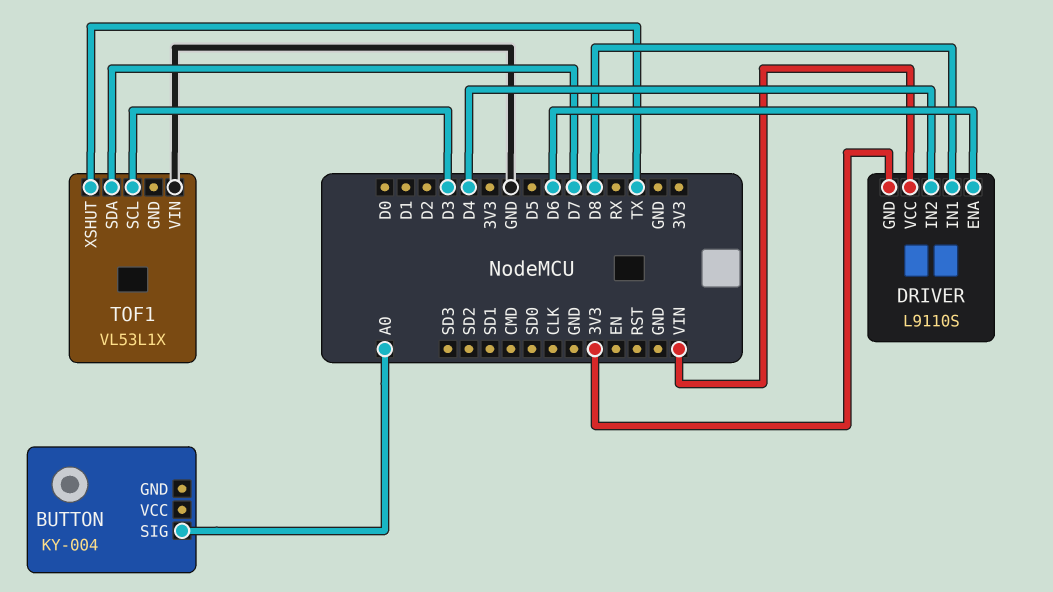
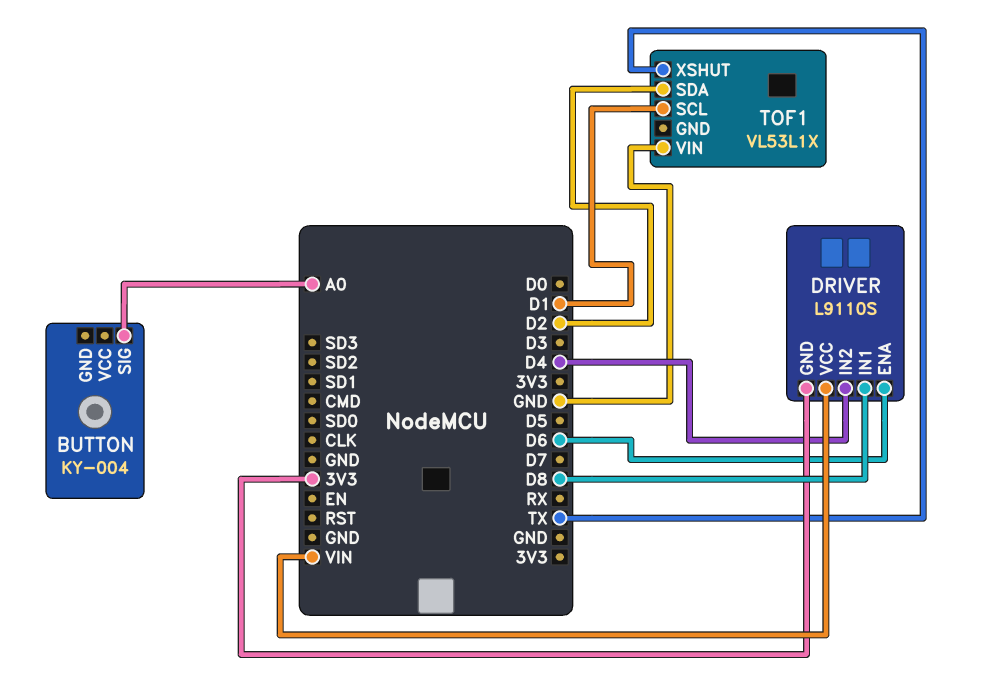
TOF1 pin SCL: D3 -> D1
TOF1 pin SDA: D7 -> D2

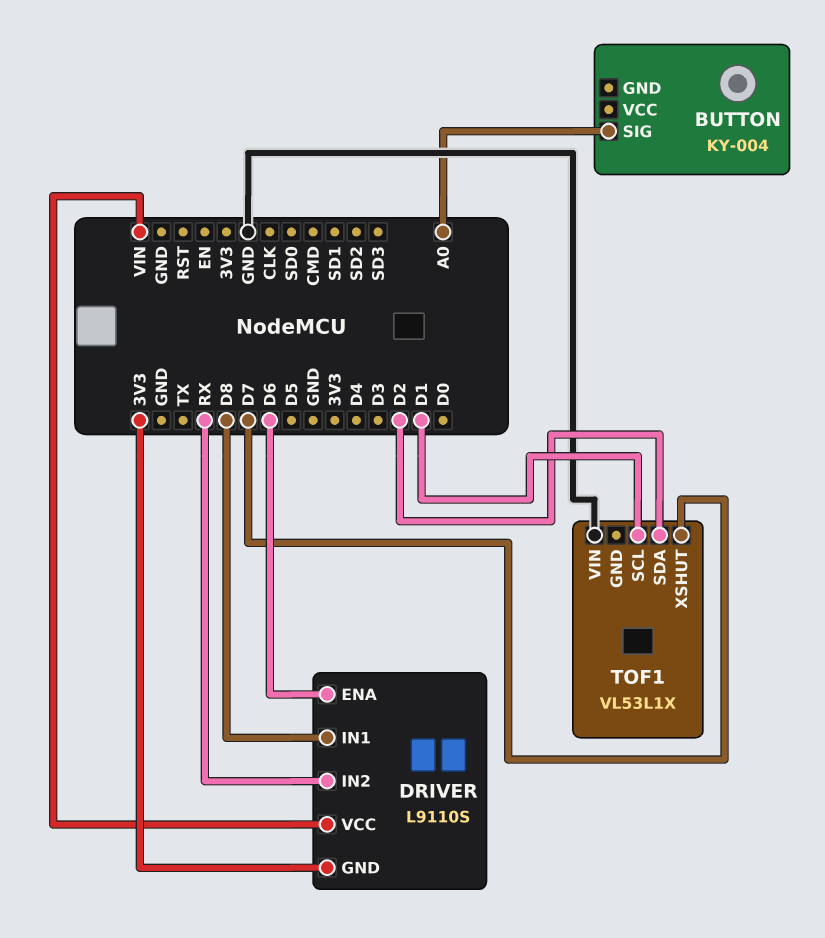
DRIVER pin IN2: D4 -> RX
TOF1 pin XSHUT: TX -> D7

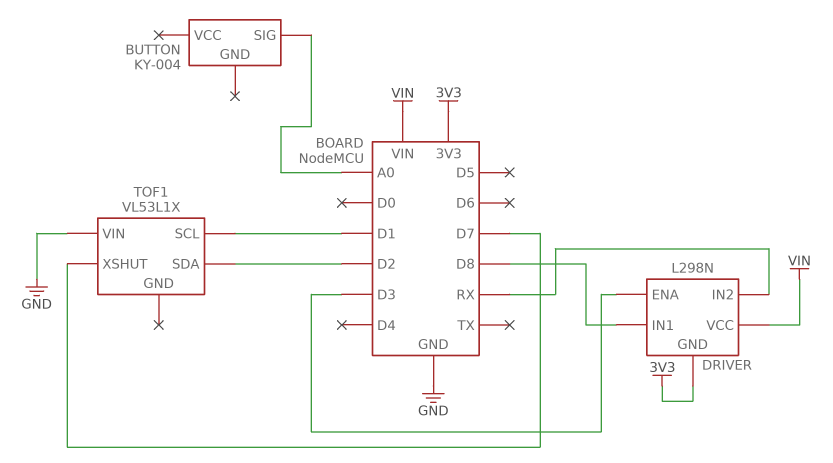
DRIVER: L9110S -> L298N
DRIVER pin ENA: D6 -> D3

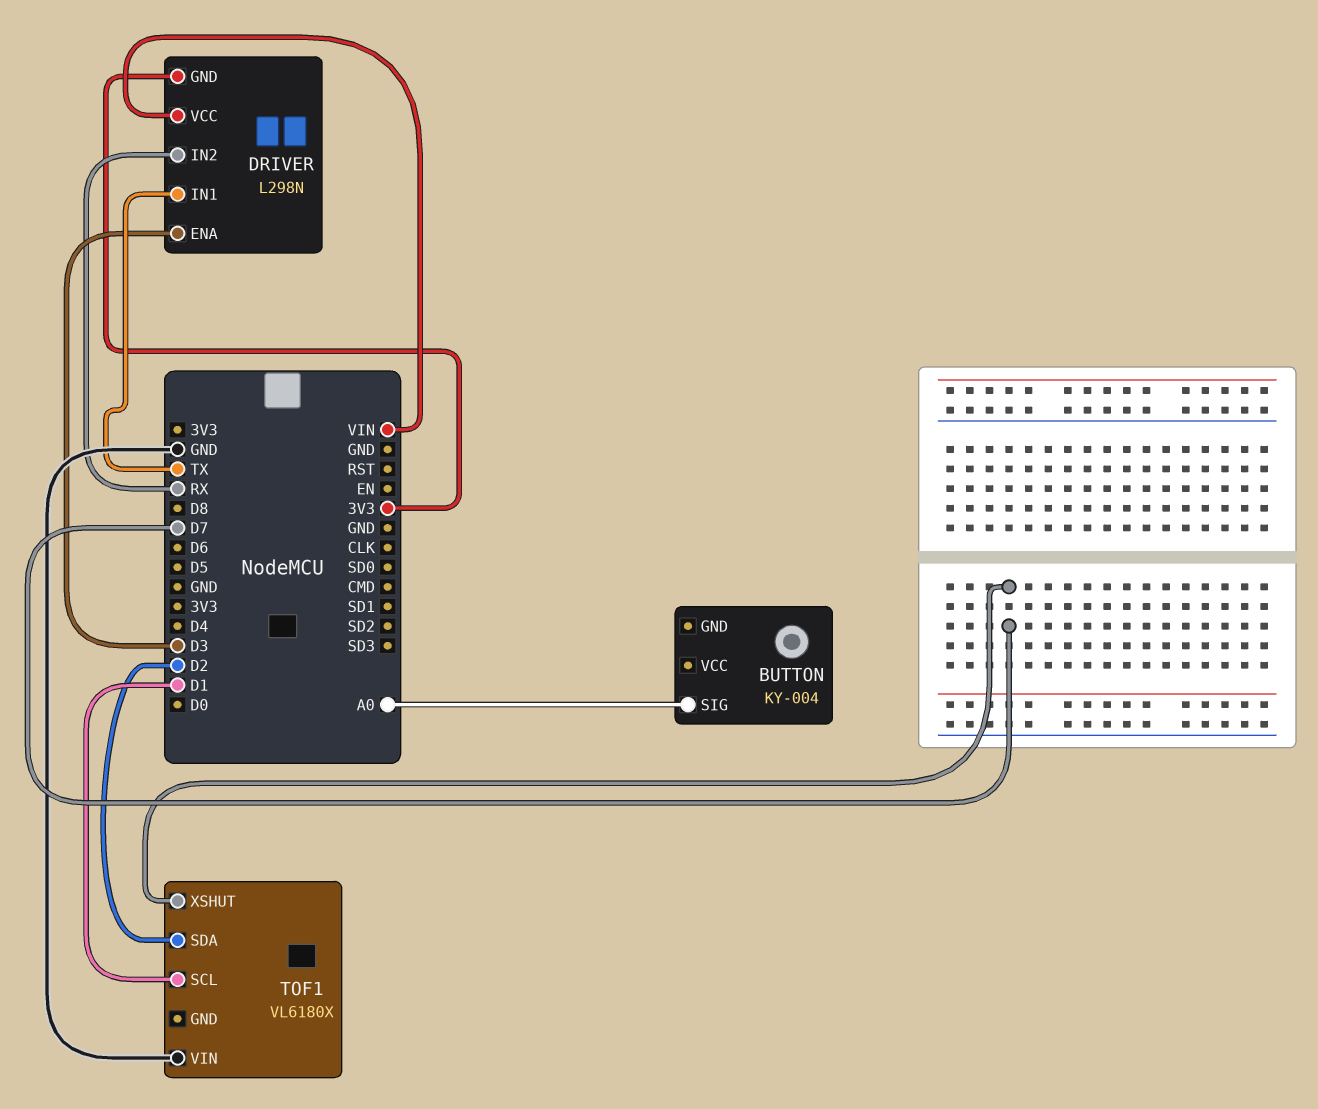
DRIVER pin IN1: D8 -> TX
TOF1: VL53L1X -> VL6180X

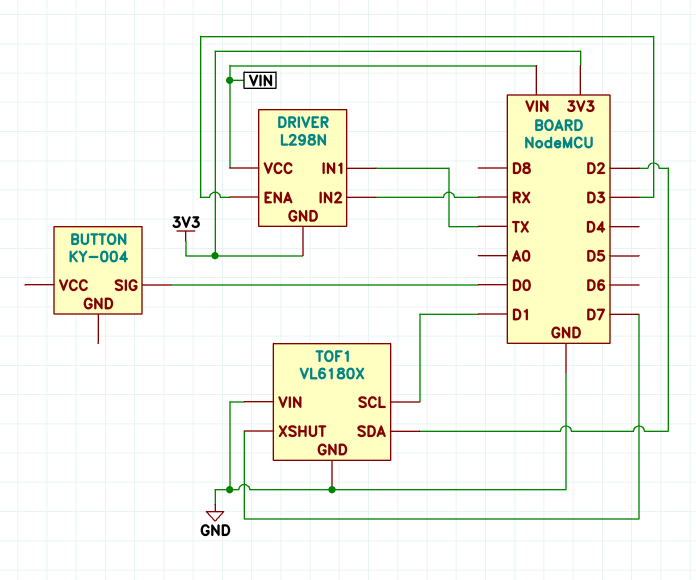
BUTTON pin SIG: A0 -> D0
TOF1 pin GND: none -> GND

